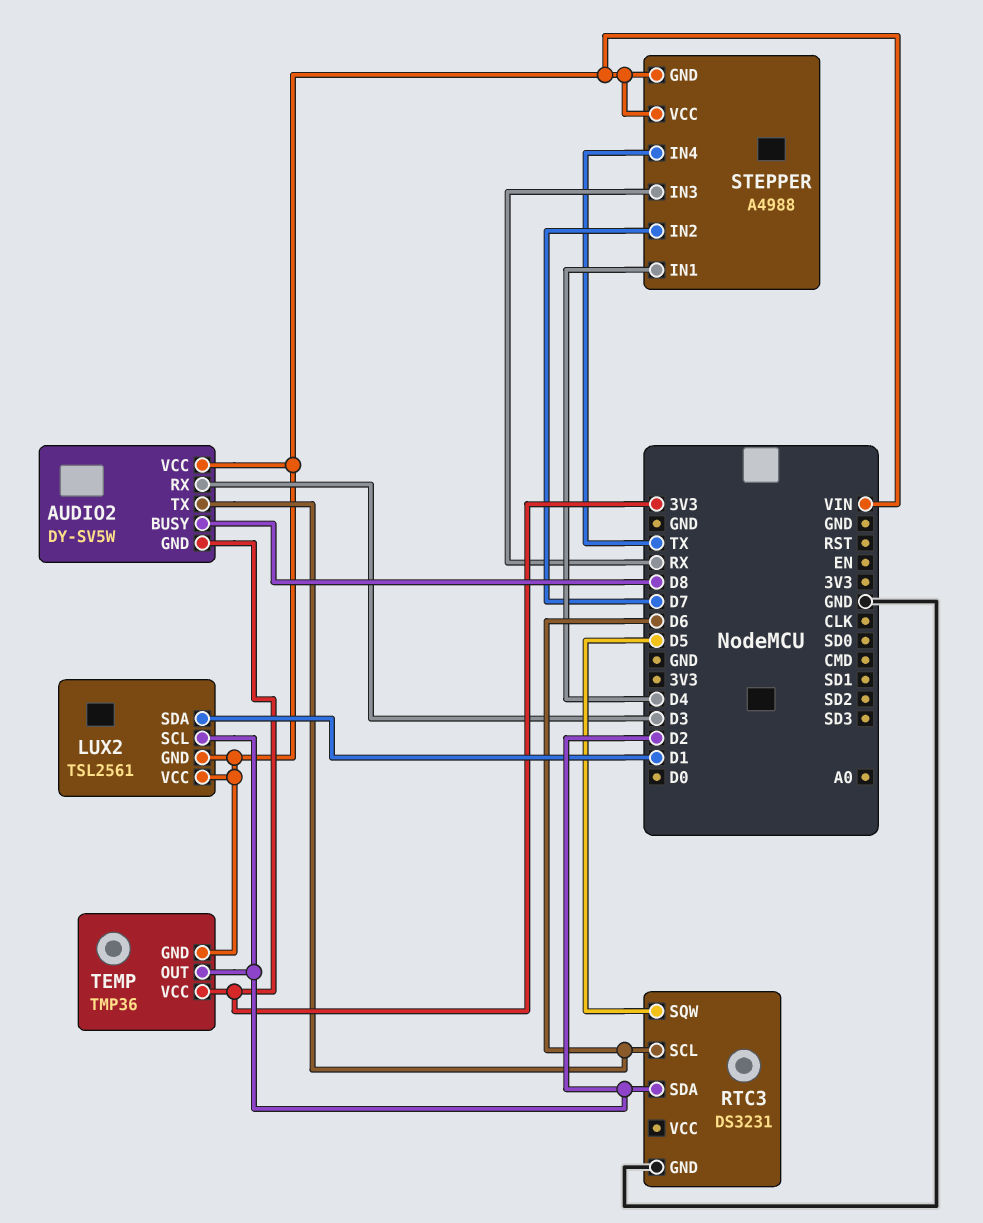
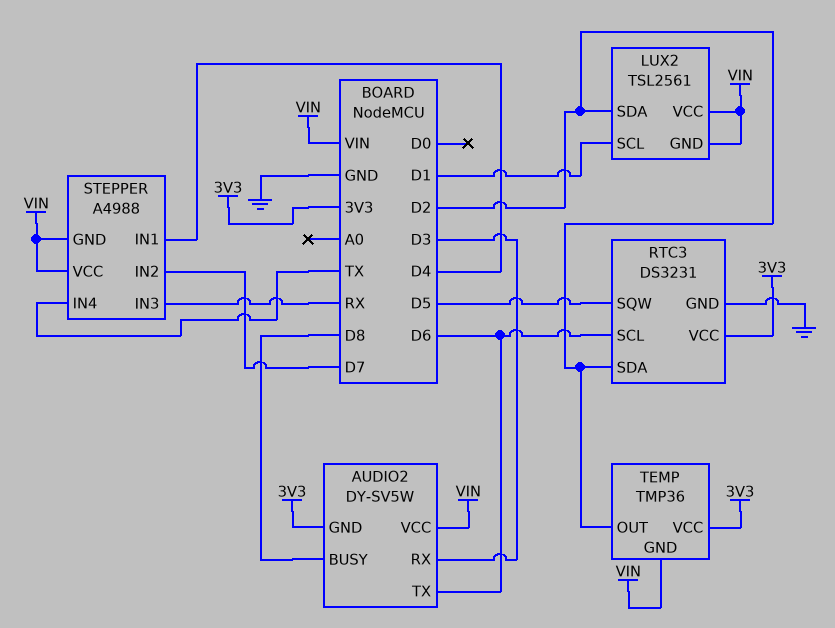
LUX2 pin SCL: D2 -> D1
LUX2 pin SDA: D1 -> D2
RTC3 pin VCC: none -> 3V3

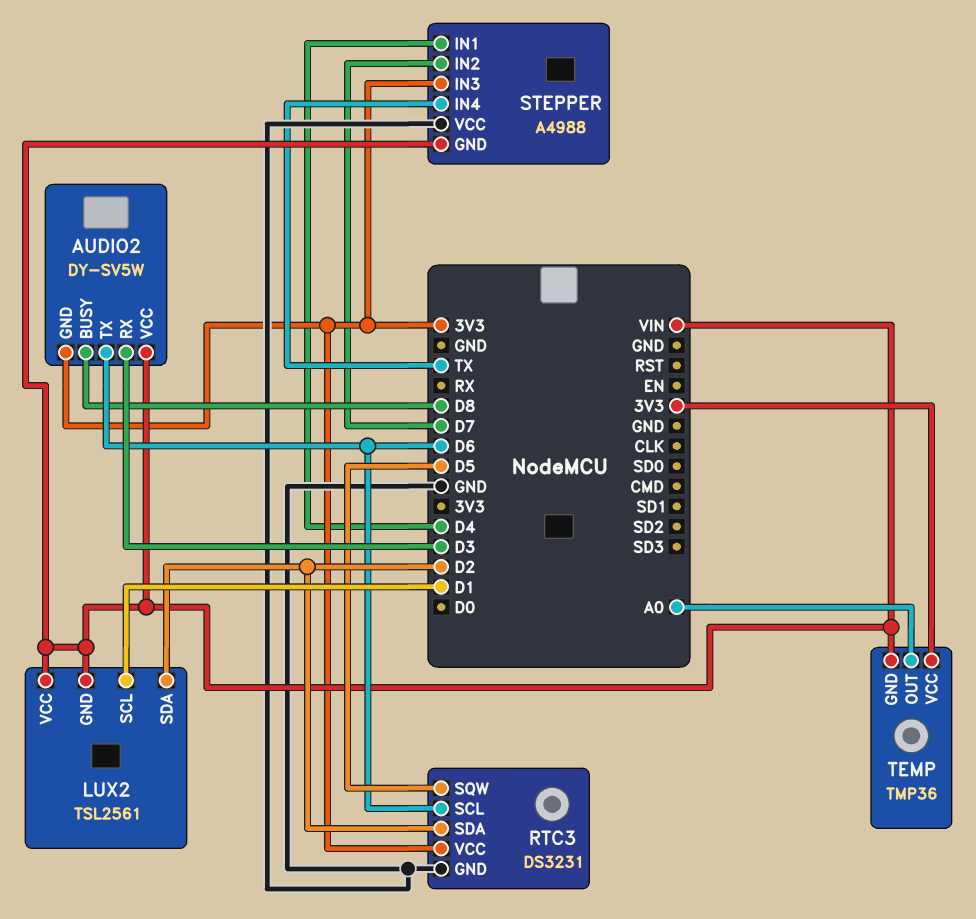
STEPPER pin IN3: RX -> 3V3
STEPPER pin VCC: VIN -> GND
TEMP pin OUT: D2 -> A0

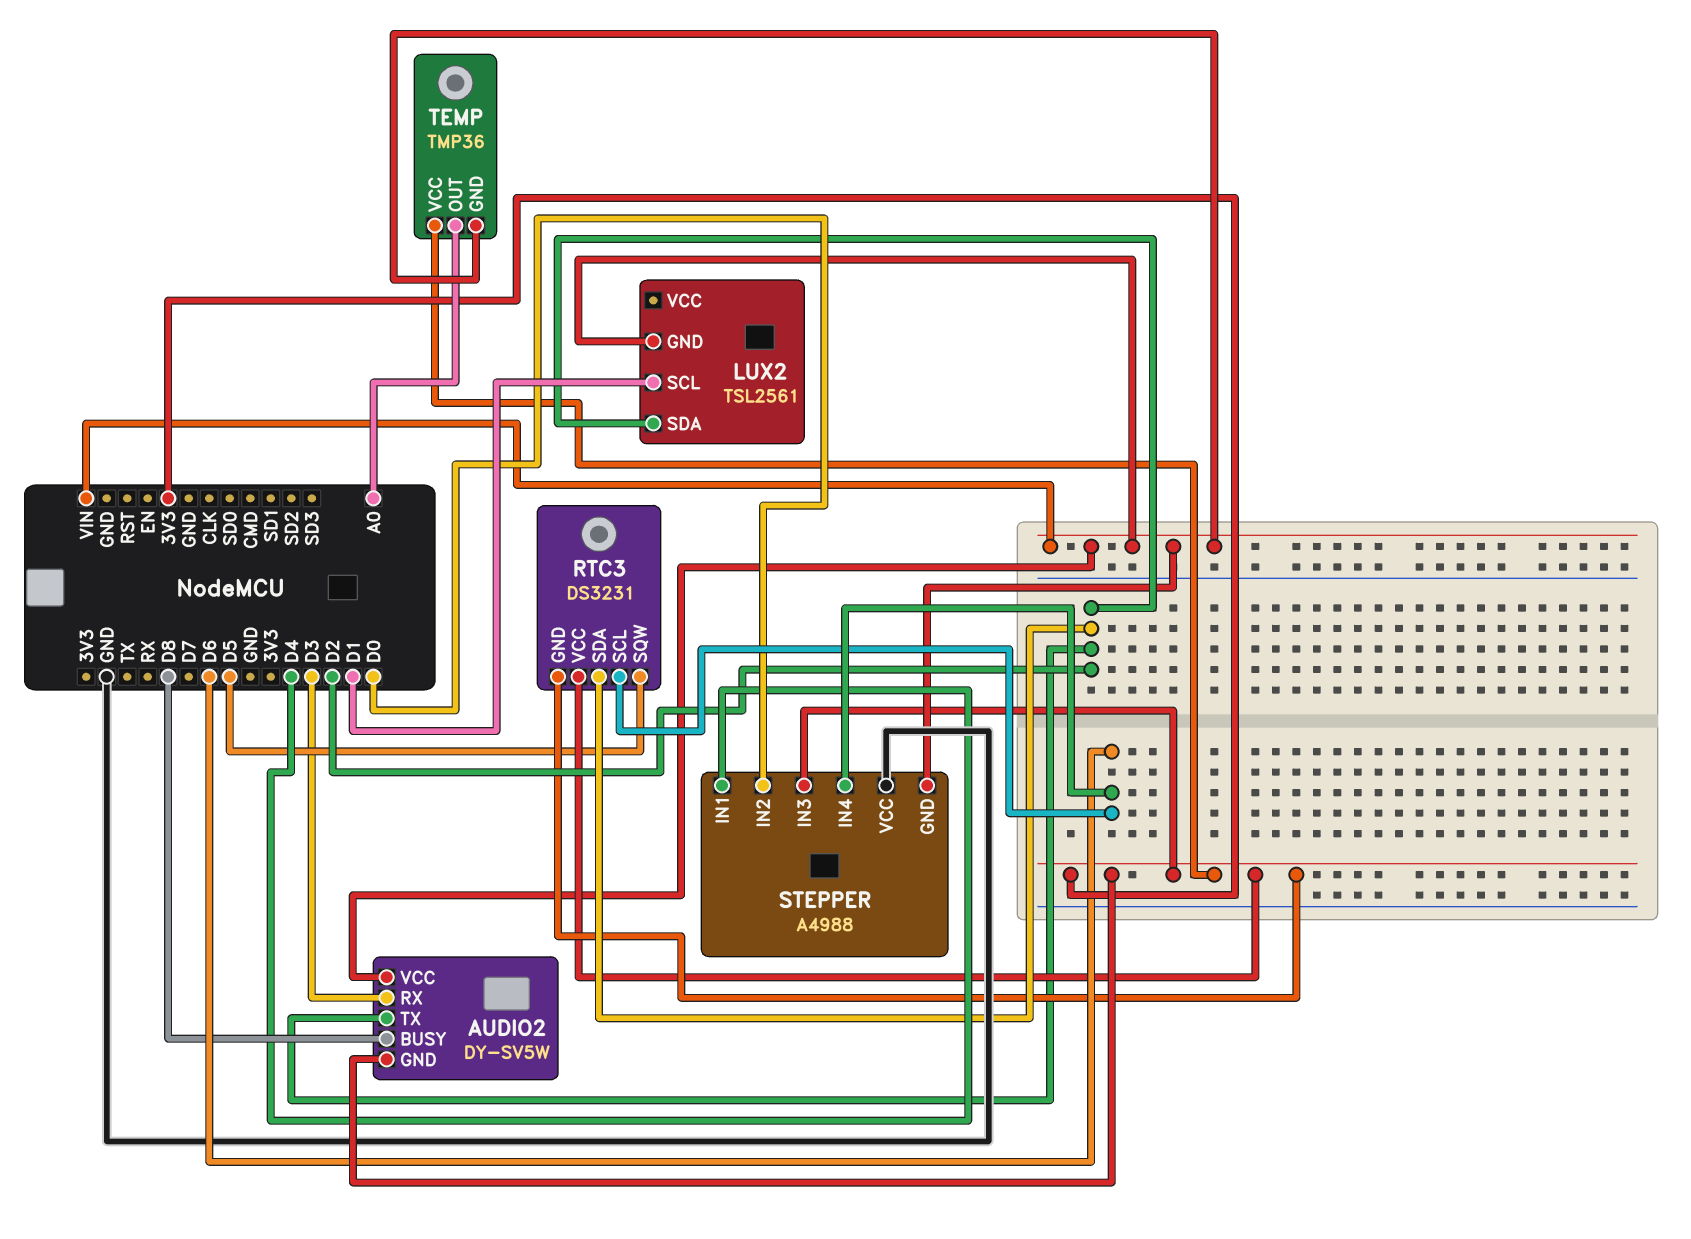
AUDIO2 pin TX: D6 -> D2
LUX2 pin VCC: VIN -> none
RTC3 pin GND: GND -> 3V3
STEPPER pin IN2: D7 -> D0
STEPPER pin IN4: TX -> D6

